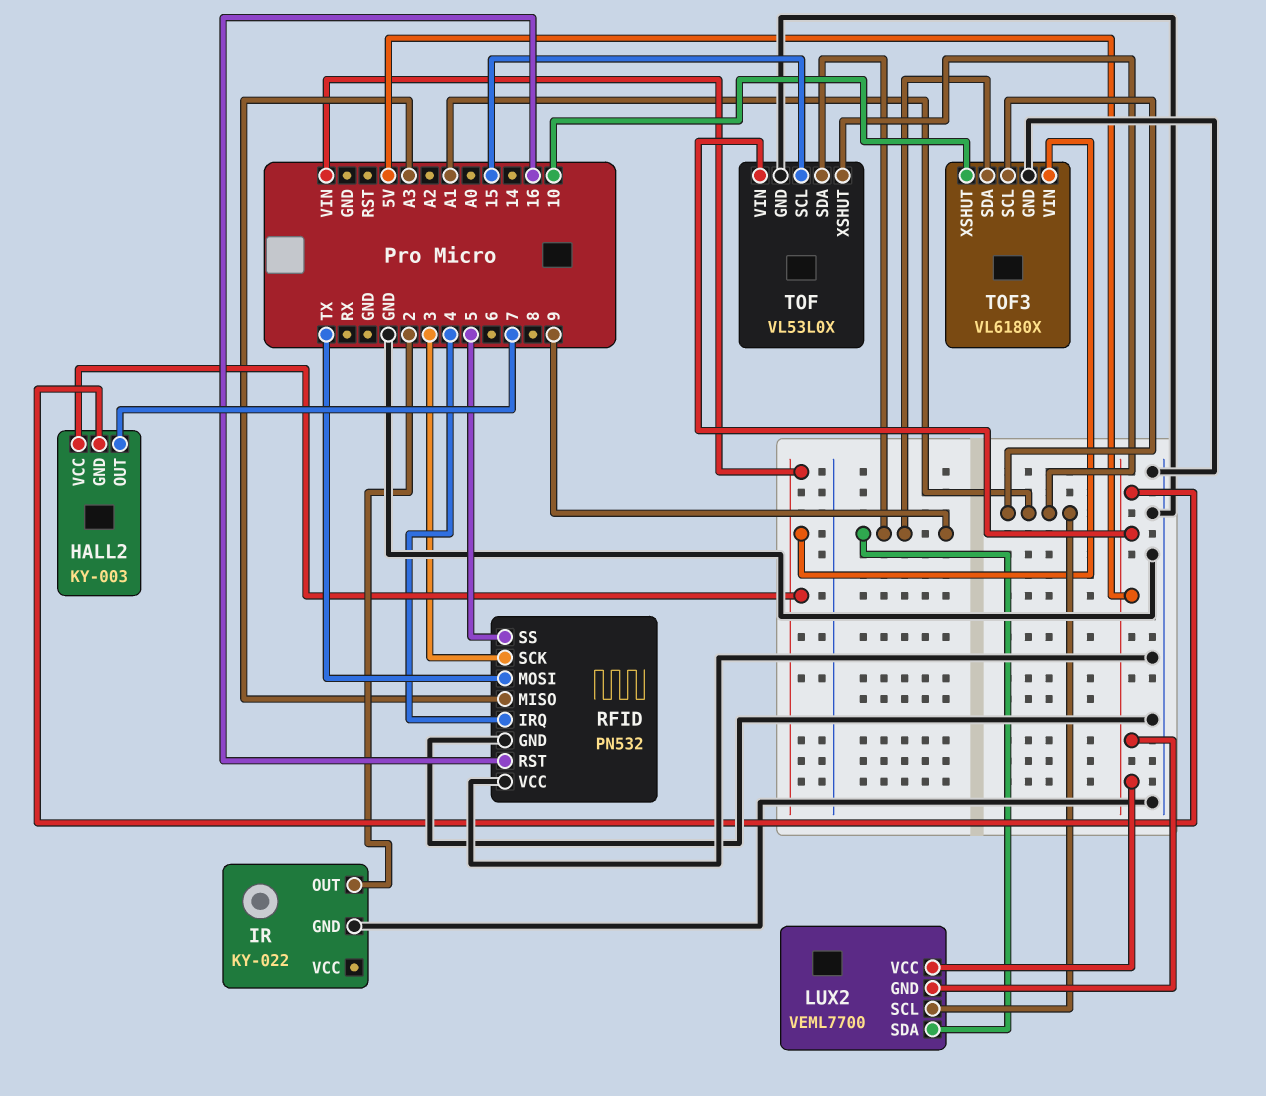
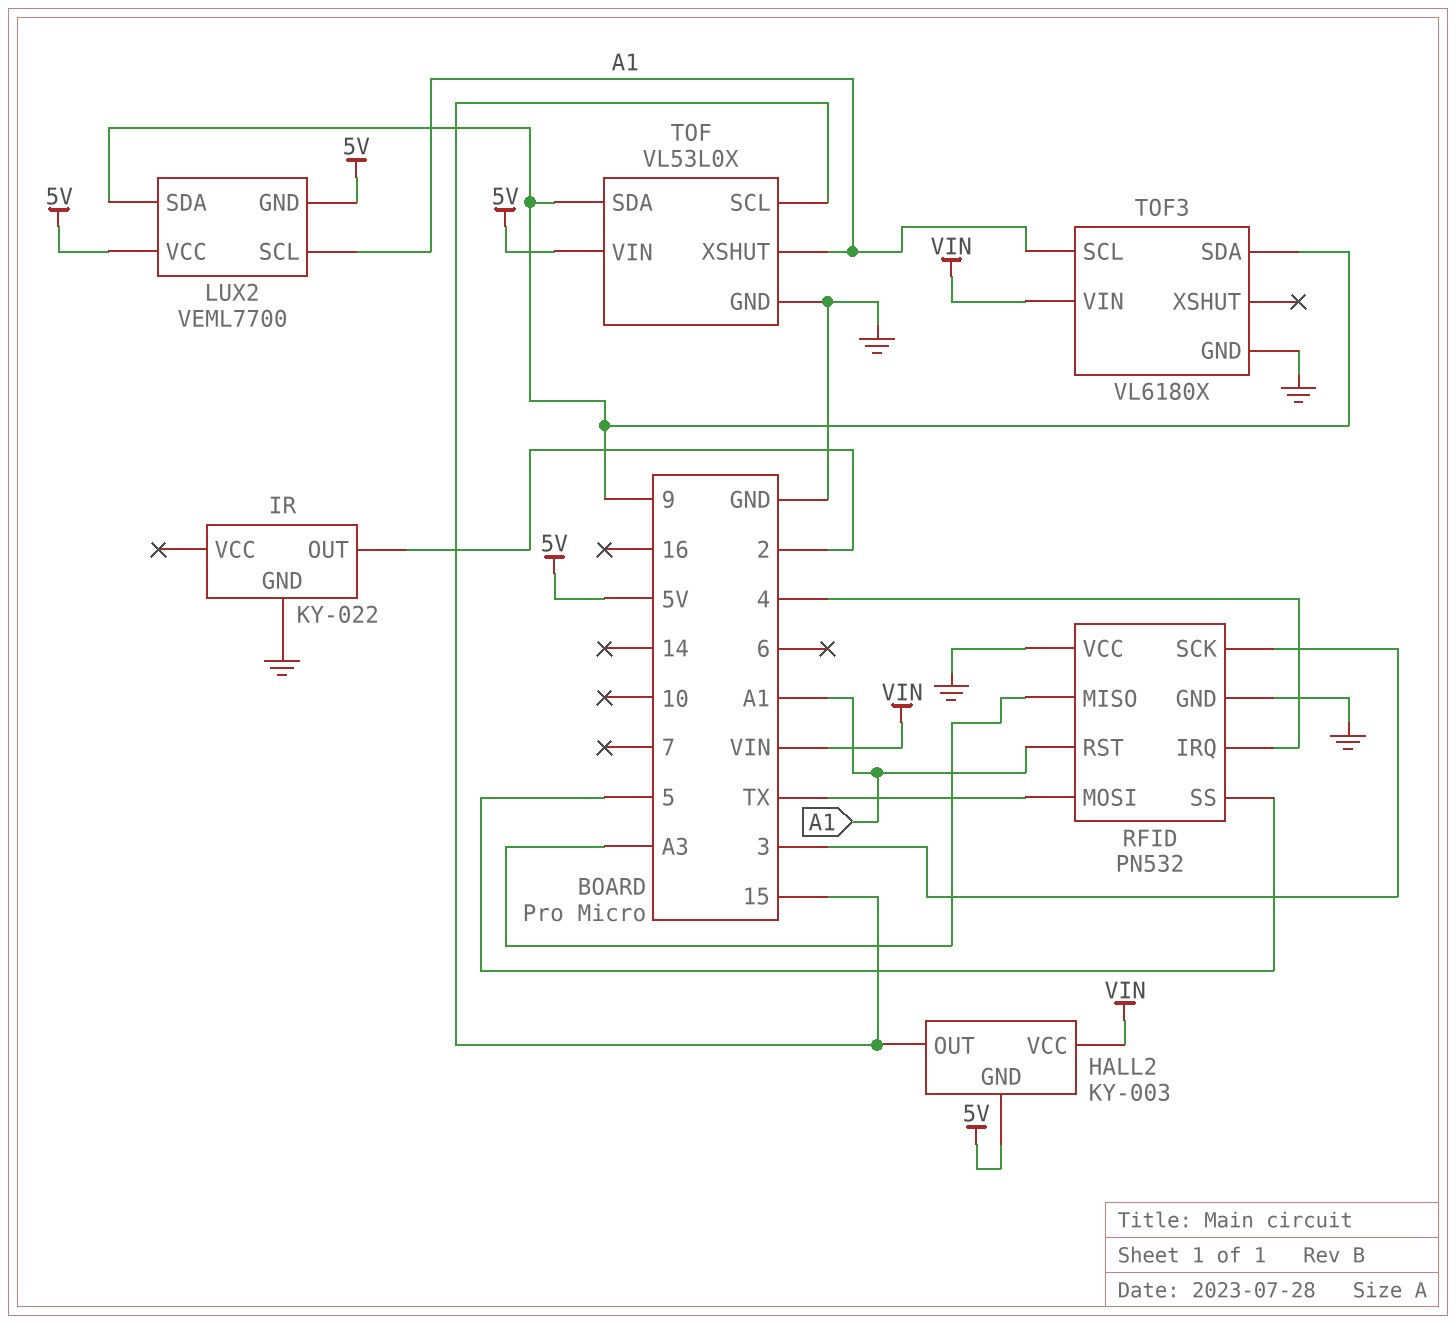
HALL2 pin OUT: 7 -> 15
RFID pin RST: 16 -> A1
TOF3 pin XSHUT: 10 -> none

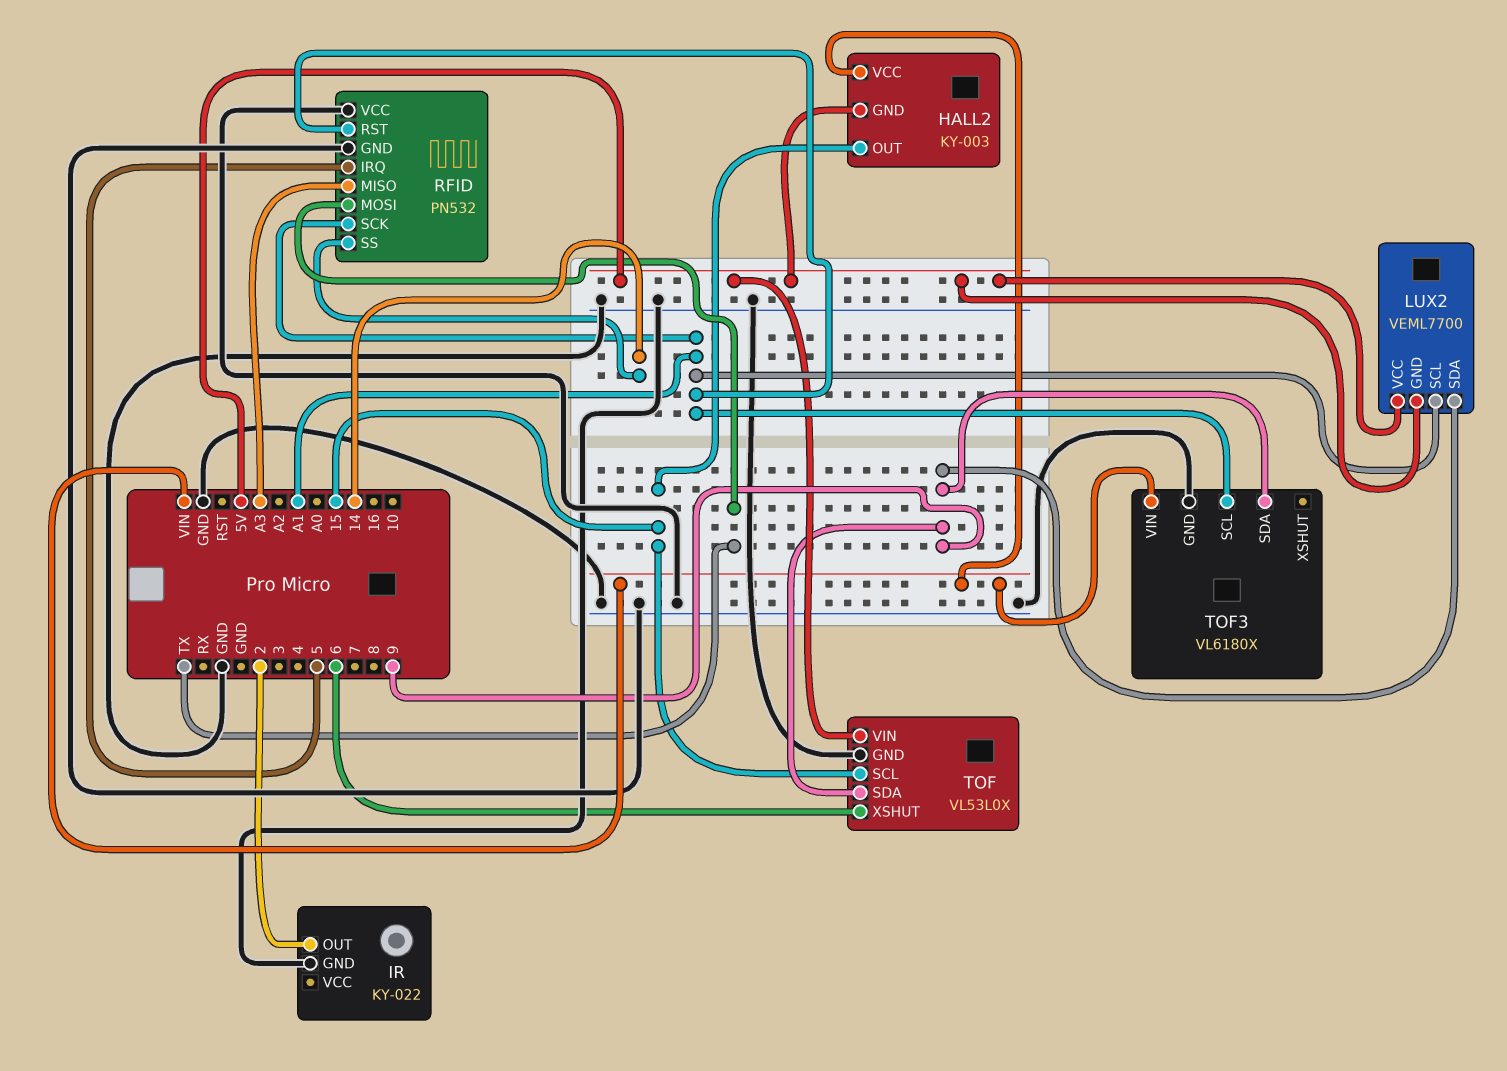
RFID pin IRQ: 4 -> 5
RFID pin SCK: 3 -> A1
RFID pin SS: 5 -> 14
TOF pin XSHUT: A1 -> 6

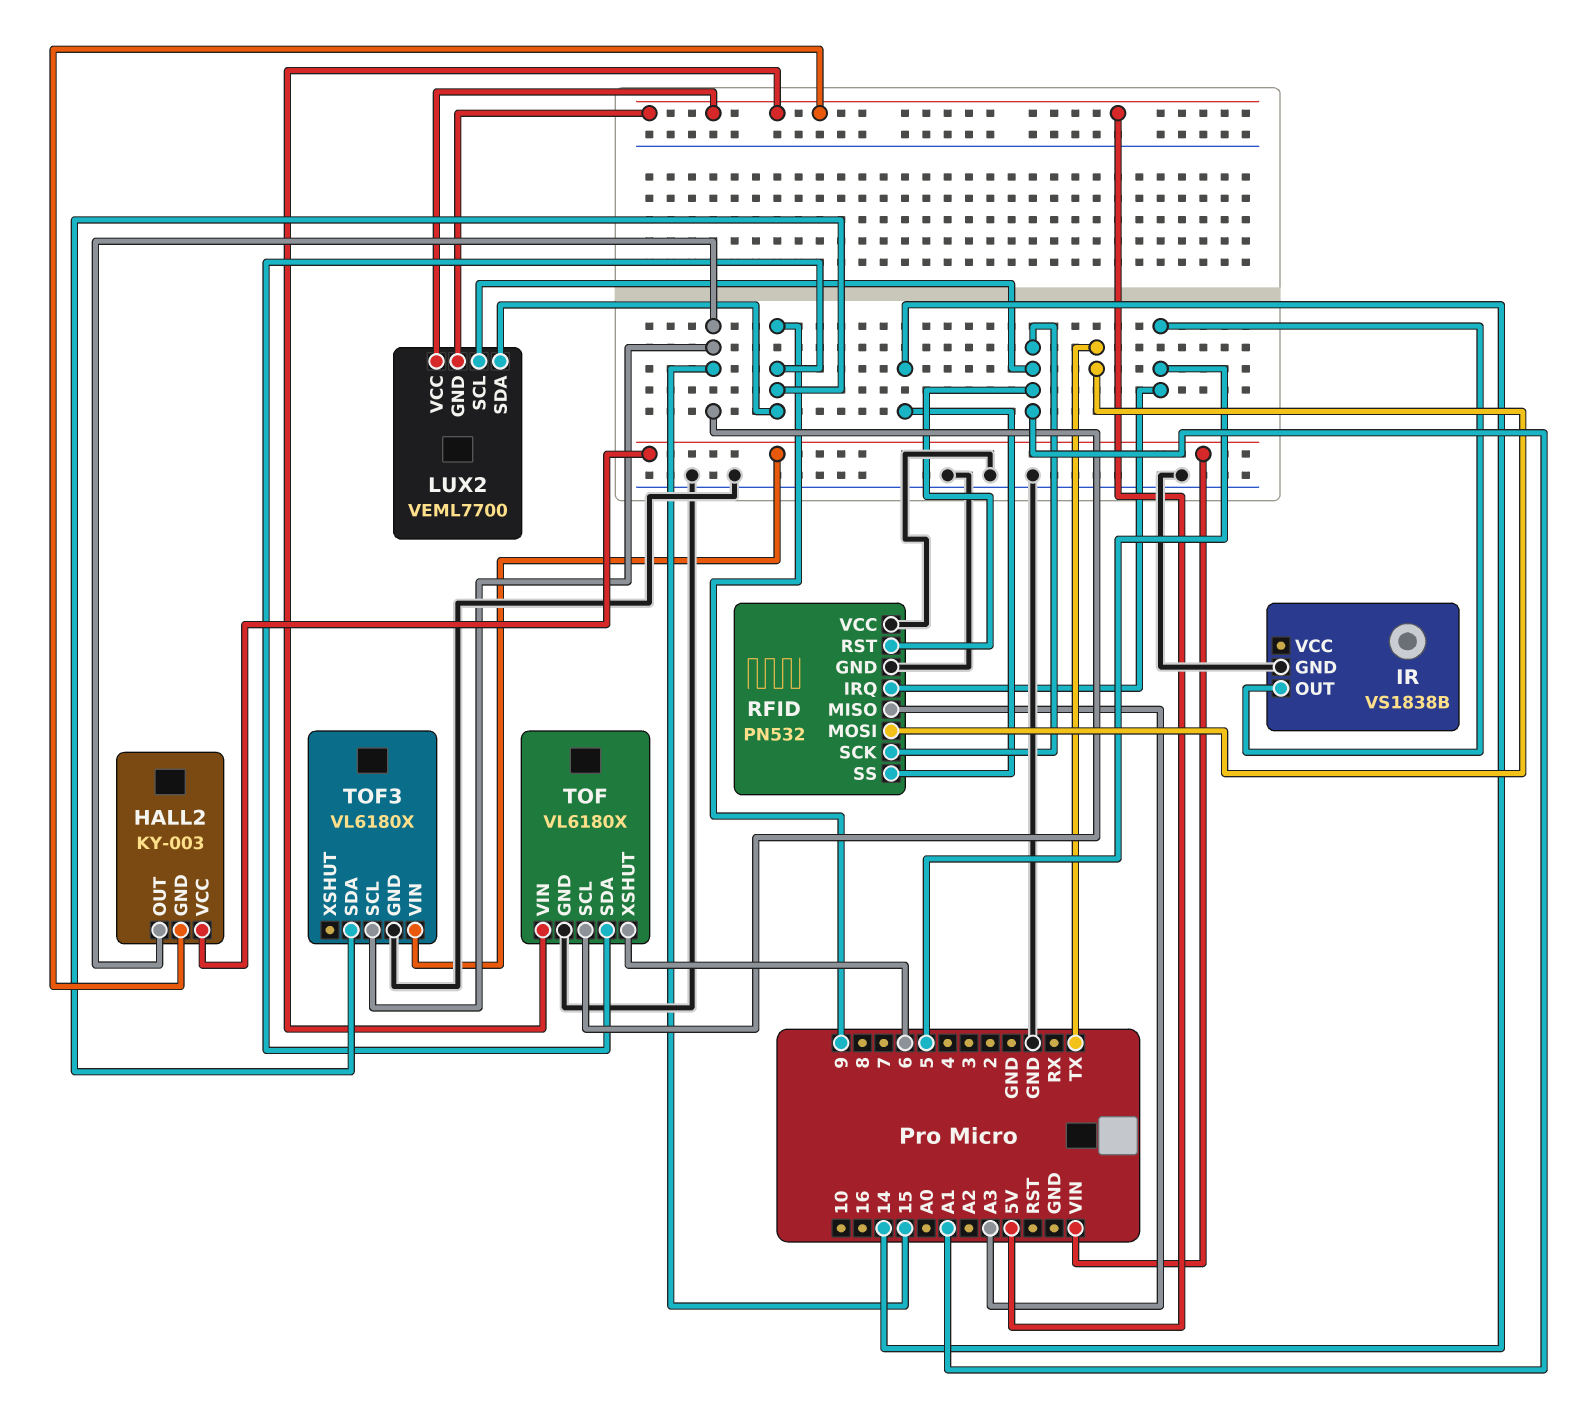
IR: KY-022 -> VS1838B
IR pin OUT: 2 -> 5
TOF: VL53L0X -> VL6180X
TOF3 pin SCL: A1 -> 15

